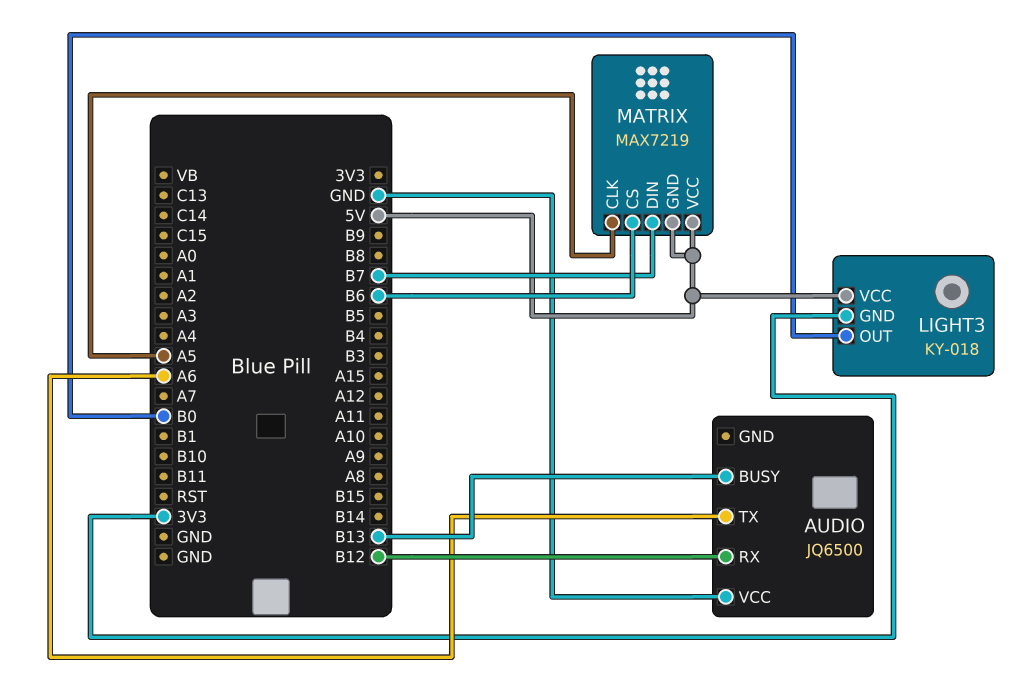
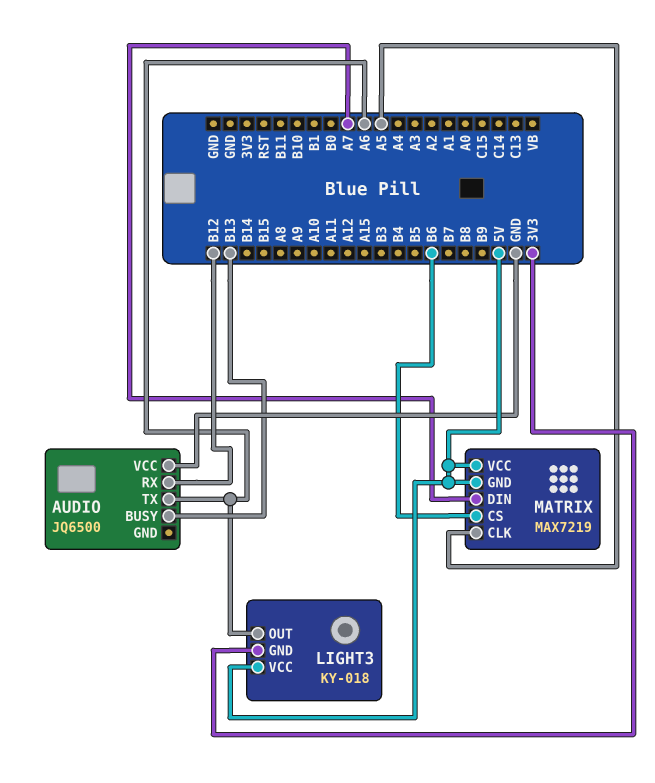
LIGHT3 pin OUT: B0 -> A6
MATRIX pin DIN: B7 -> A7

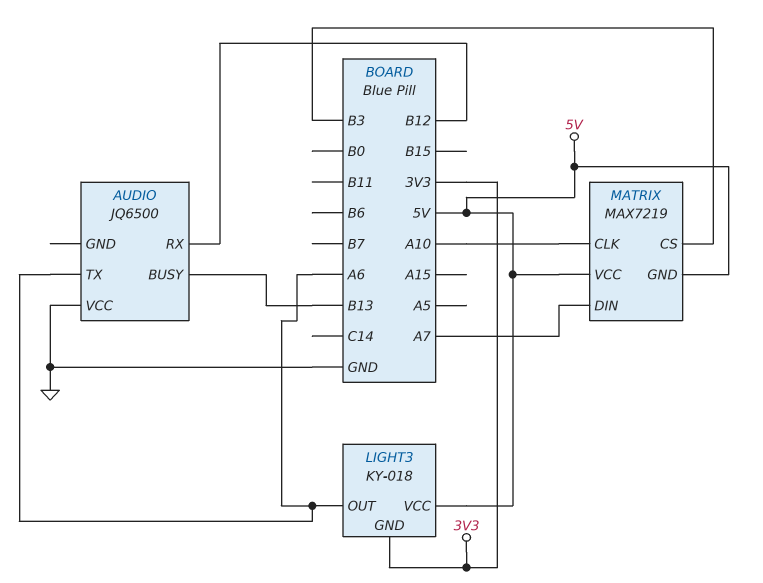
MATRIX pin CLK: A5 -> A10
MATRIX pin CS: B6 -> B3

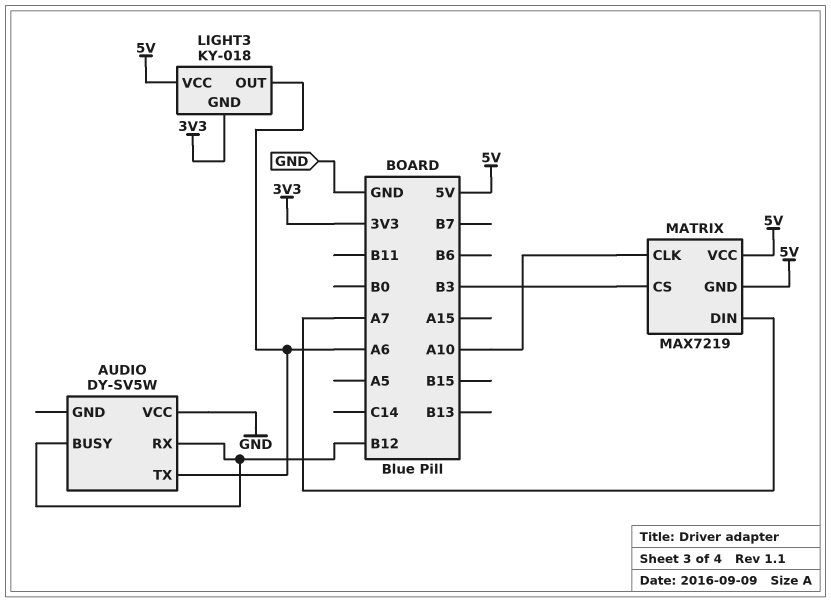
AUDIO: JQ6500 -> DY-SV5W
AUDIO pin BUSY: B13 -> B12

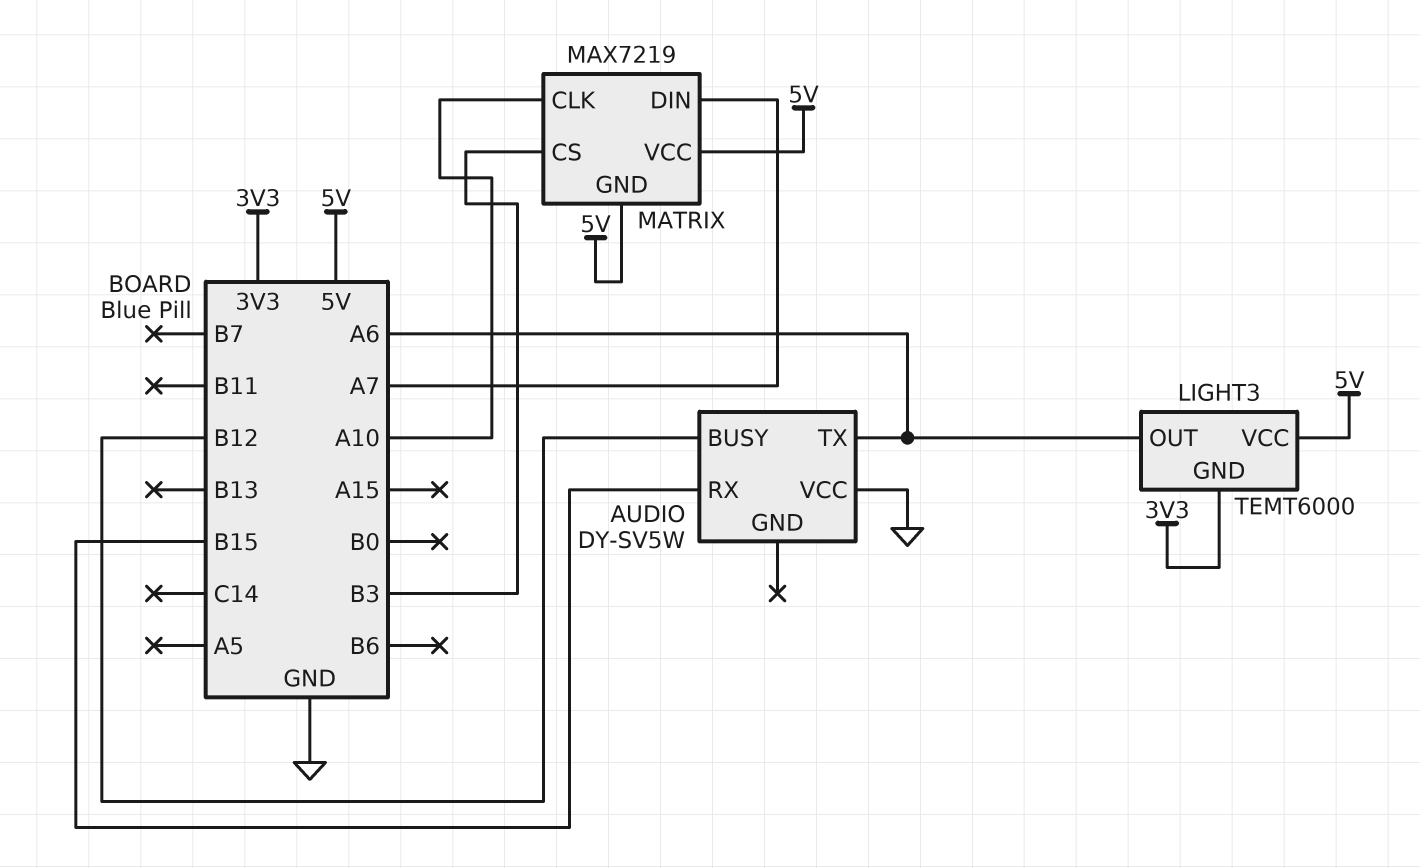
AUDIO pin RX: B12 -> B15
LIGHT3: KY-018 -> TEMT6000

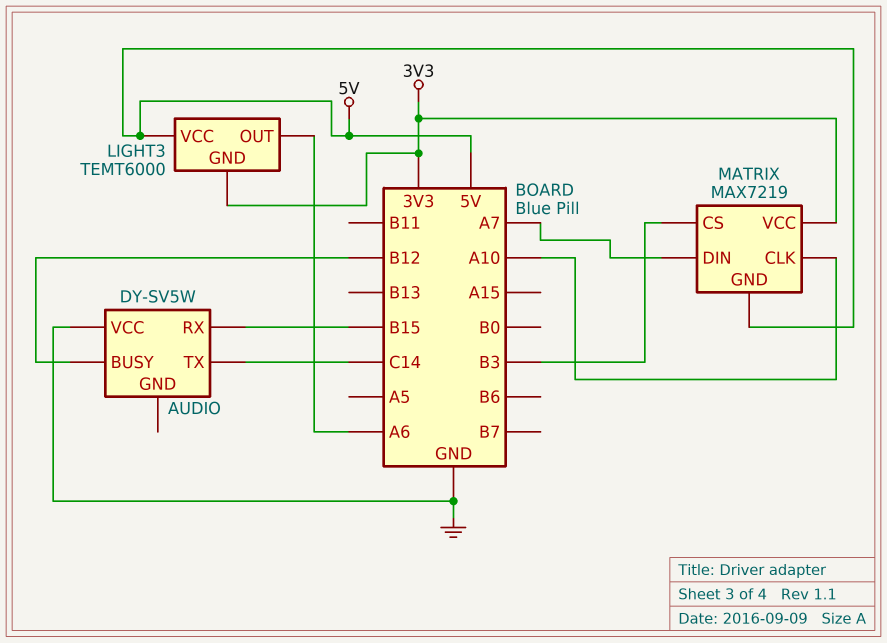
AUDIO pin TX: A6 -> C14
MATRIX pin VCC: 5V -> 3V3

